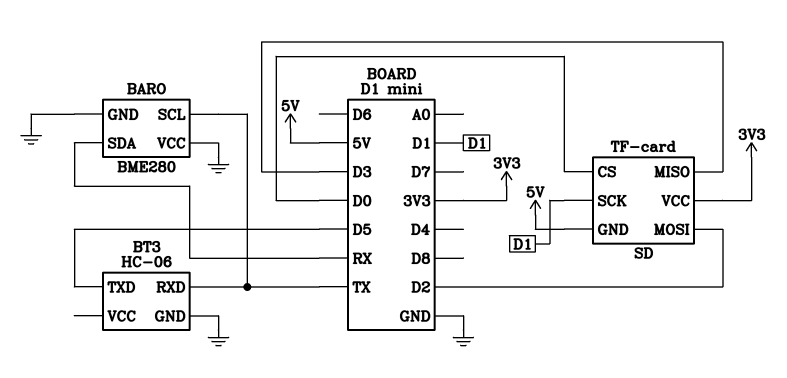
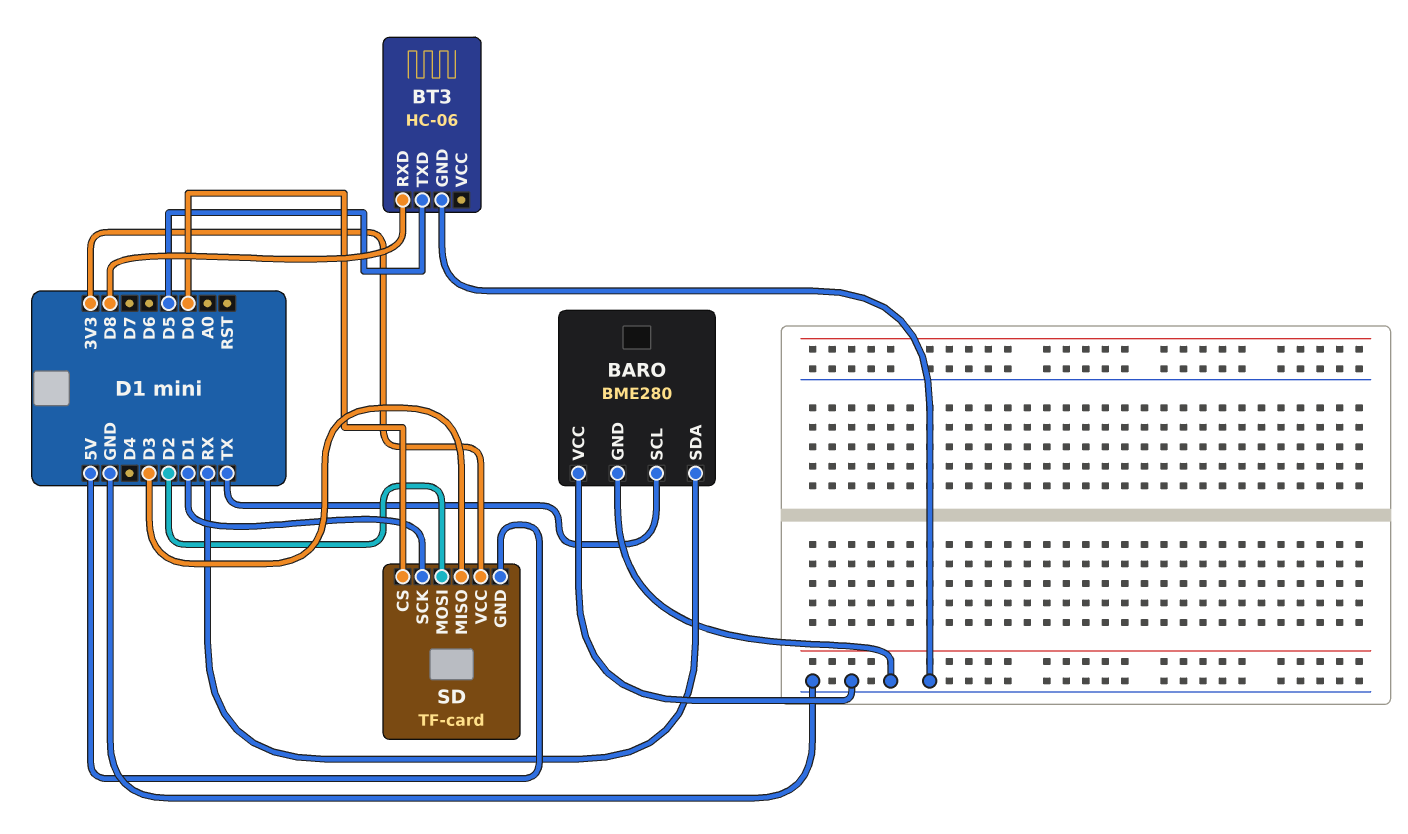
BT3 pin RXD: TX -> D8

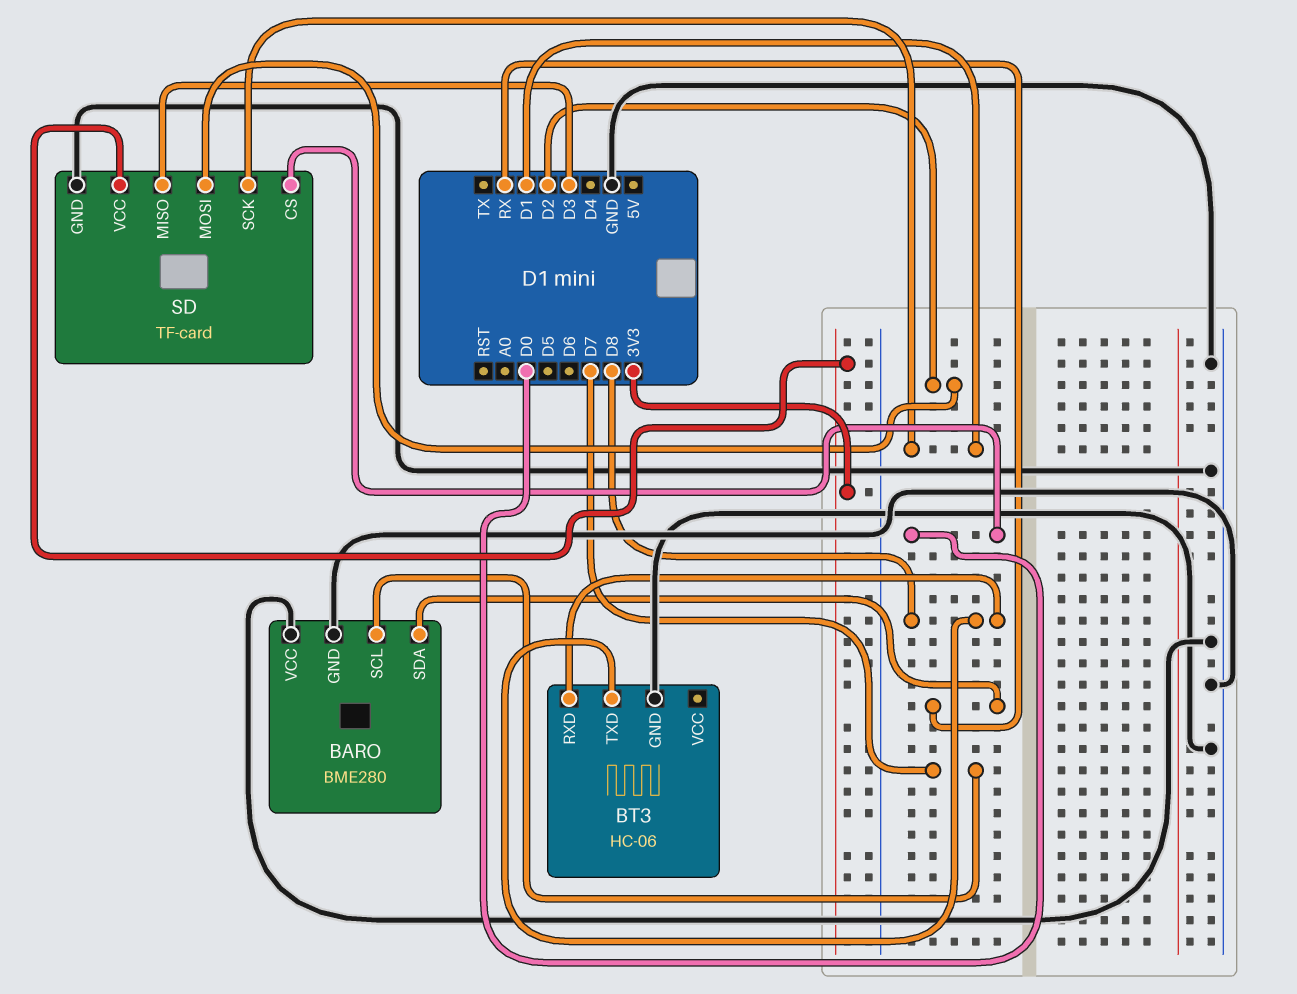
BARO pin SCL: TX -> D7
BT3 pin TXD: D5 -> D8
SD pin GND: 5V -> GND

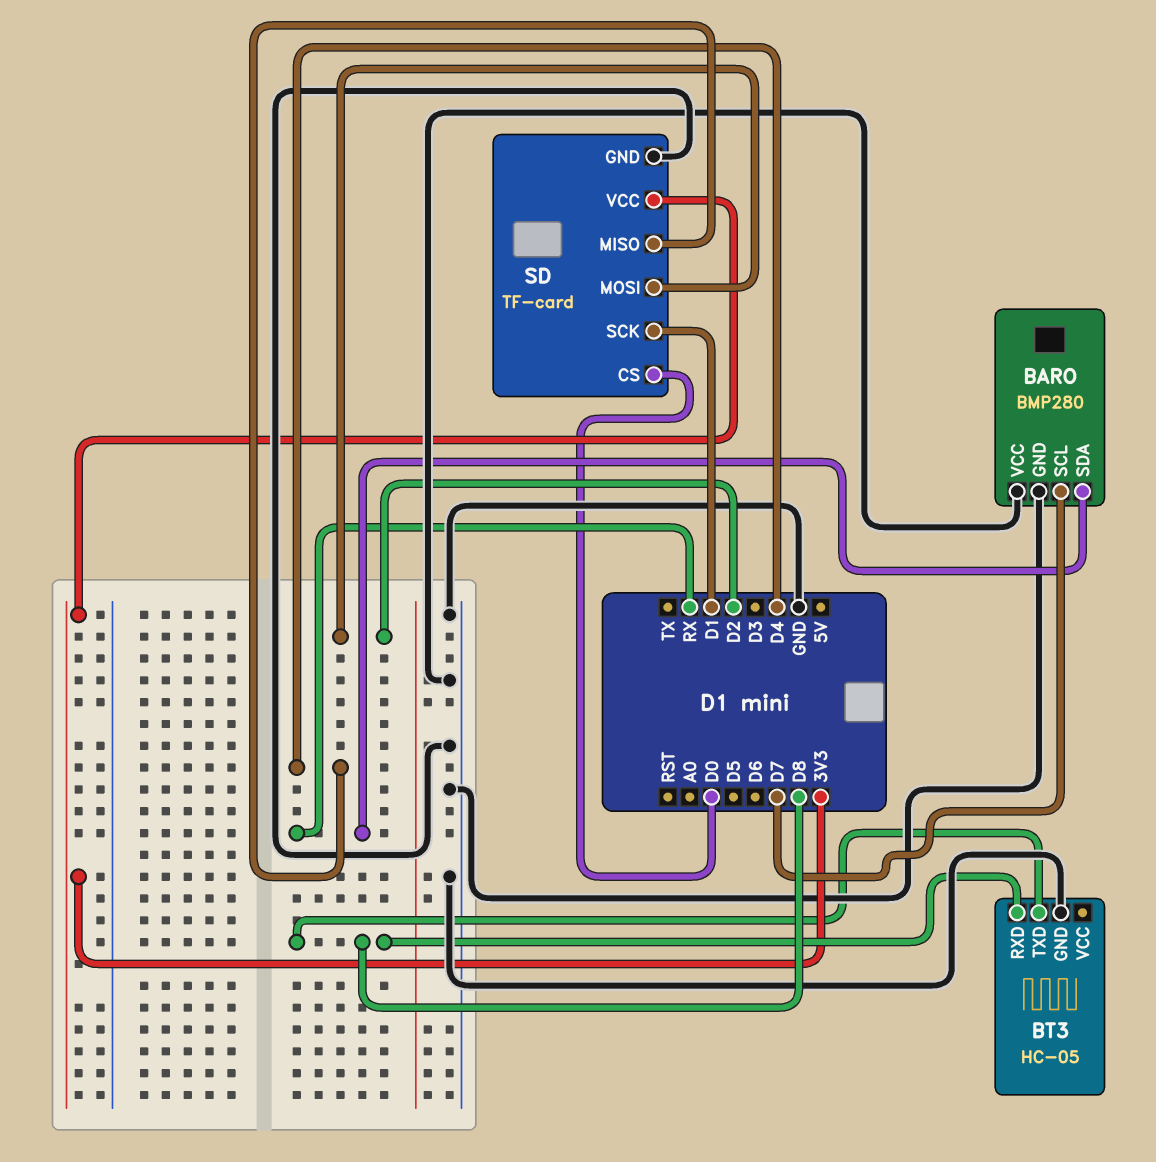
BARO: BME280 -> BMP280
BT3: HC-06 -> HC-05
SD pin MISO: D3 -> D4

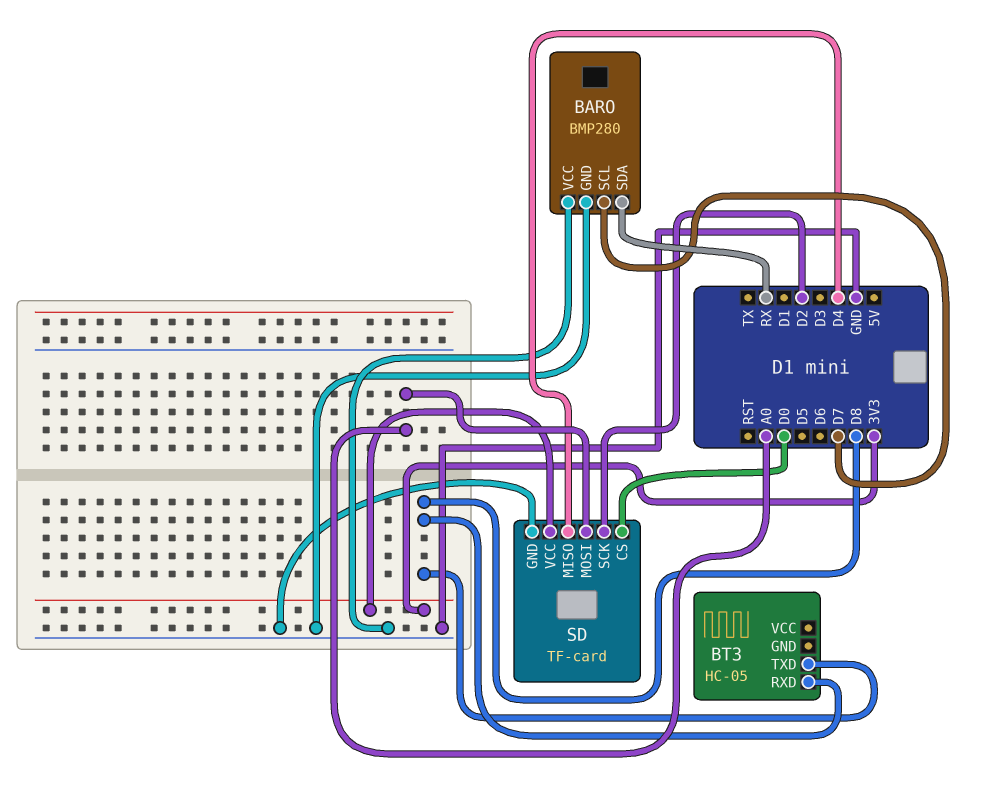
BT3 pin GND: GND -> none
SD pin MOSI: D2 -> A0
SD pin SCK: D1 -> D2

